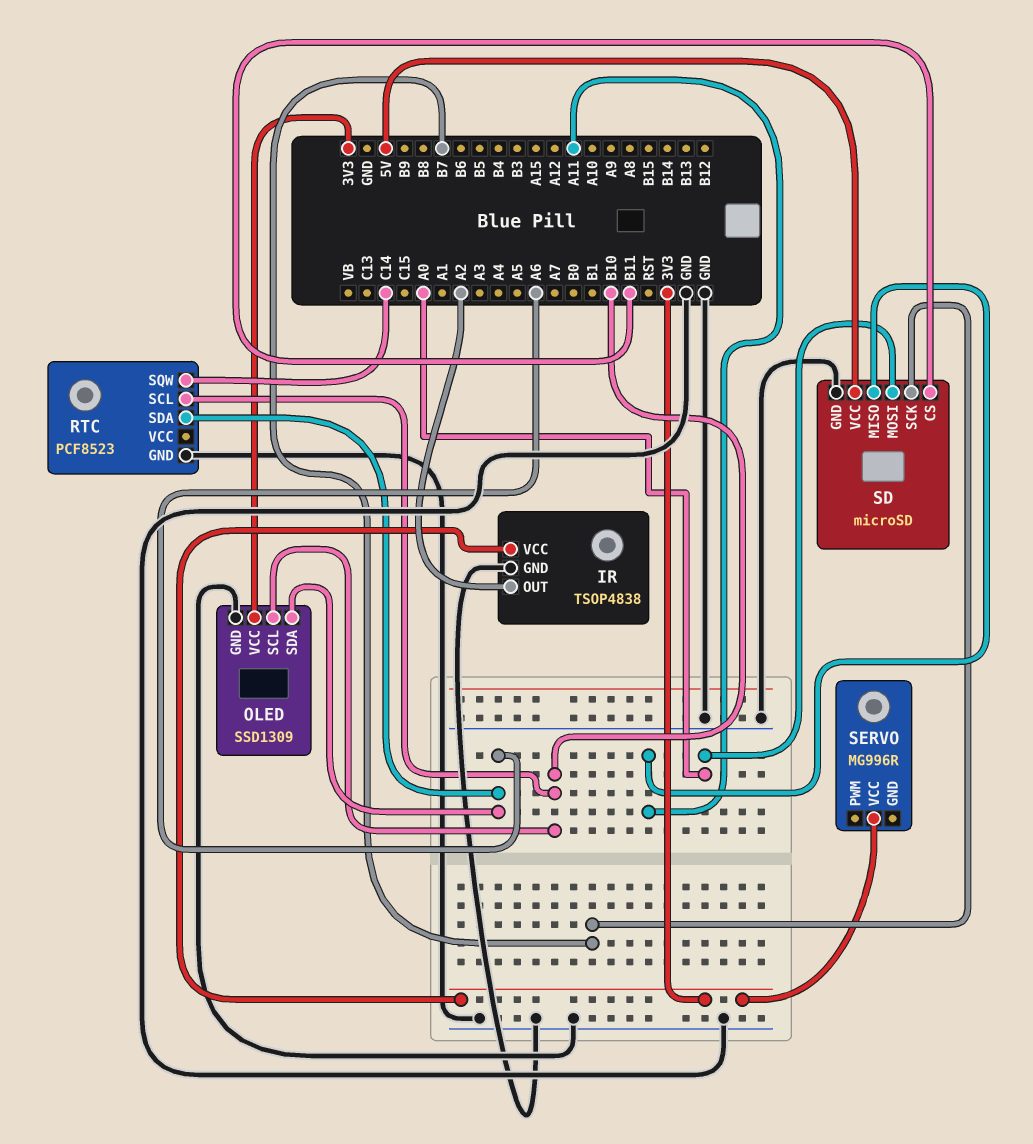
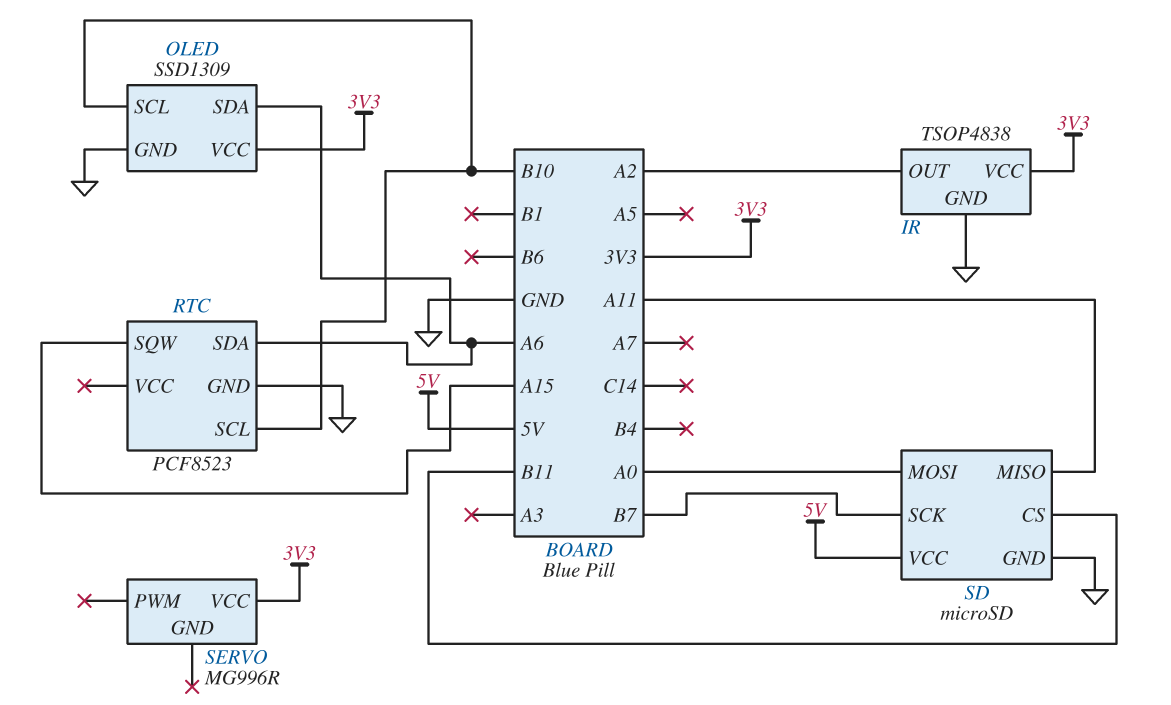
RTC pin SQW: C14 -> A15

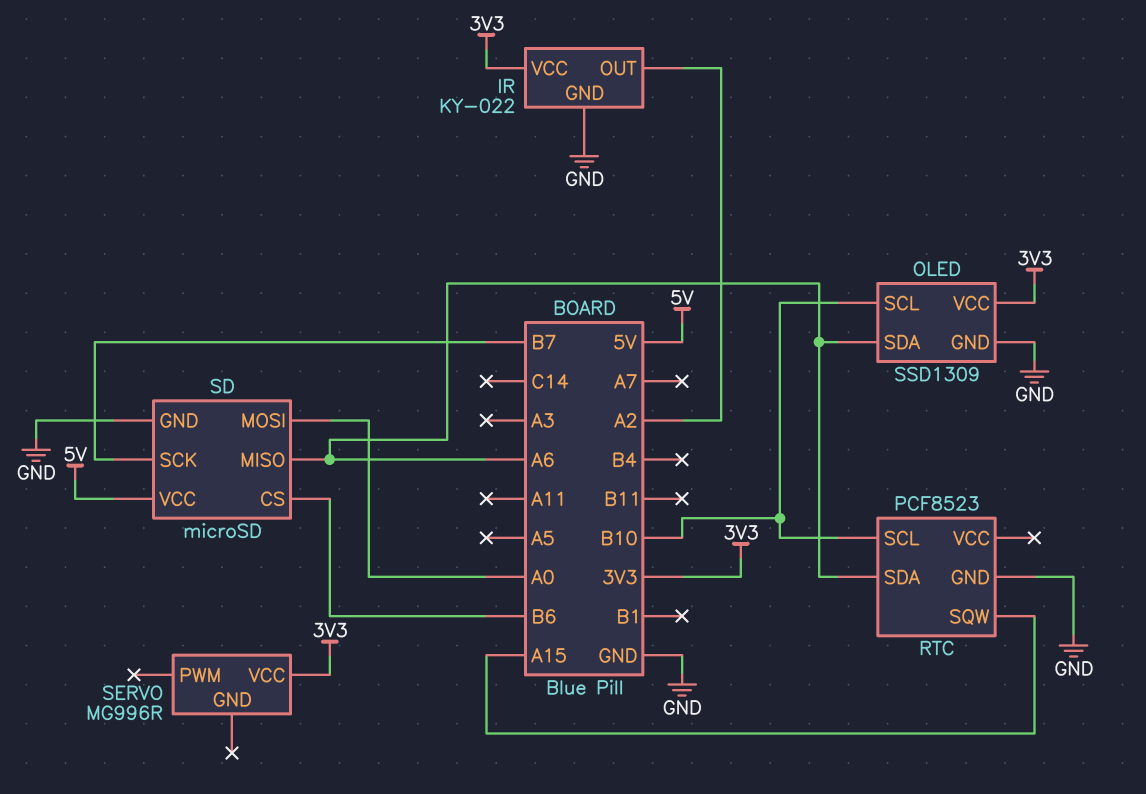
IR: TSOP4838 -> KY-022
SD pin CS: B11 -> B6
SD pin MISO: A11 -> A6

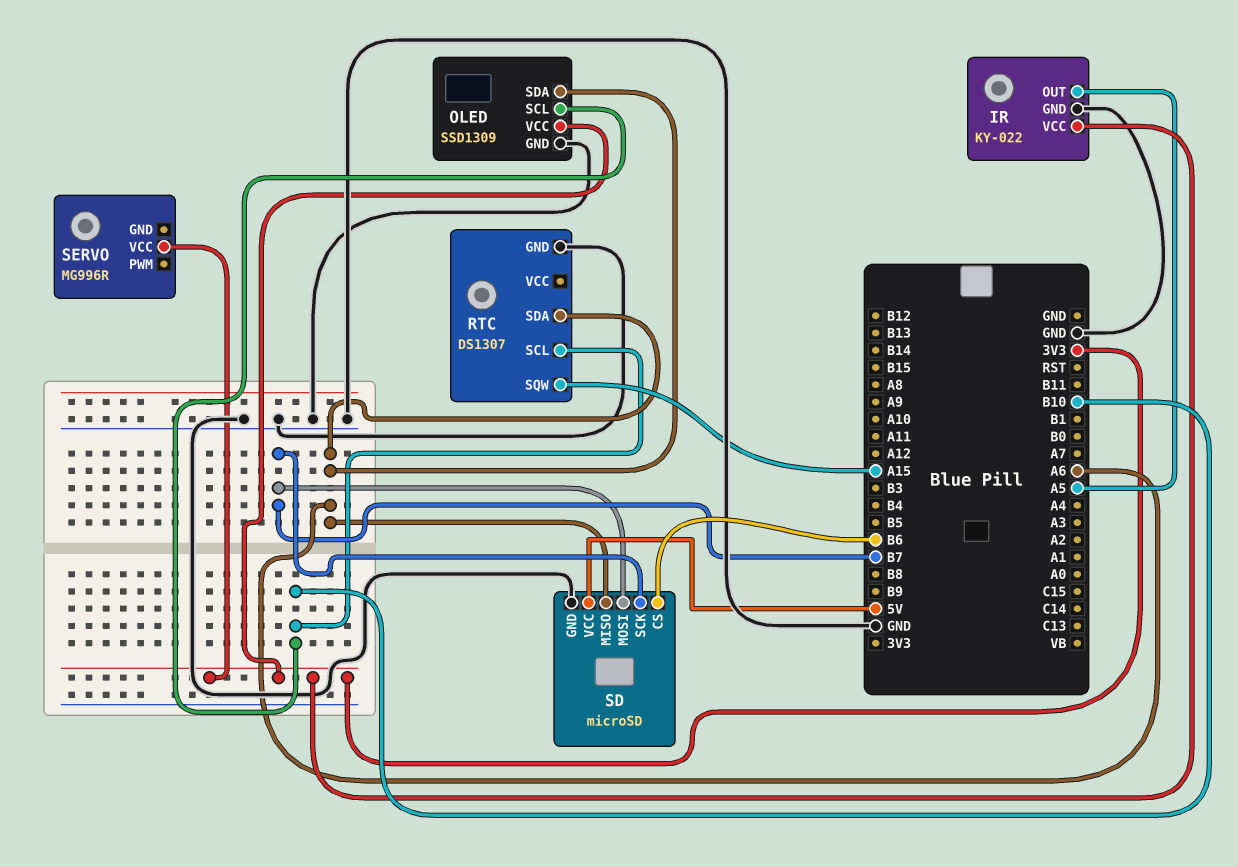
IR pin OUT: A2 -> A5
RTC: PCF8523 -> DS1307
SD pin MOSI: A0 -> B7

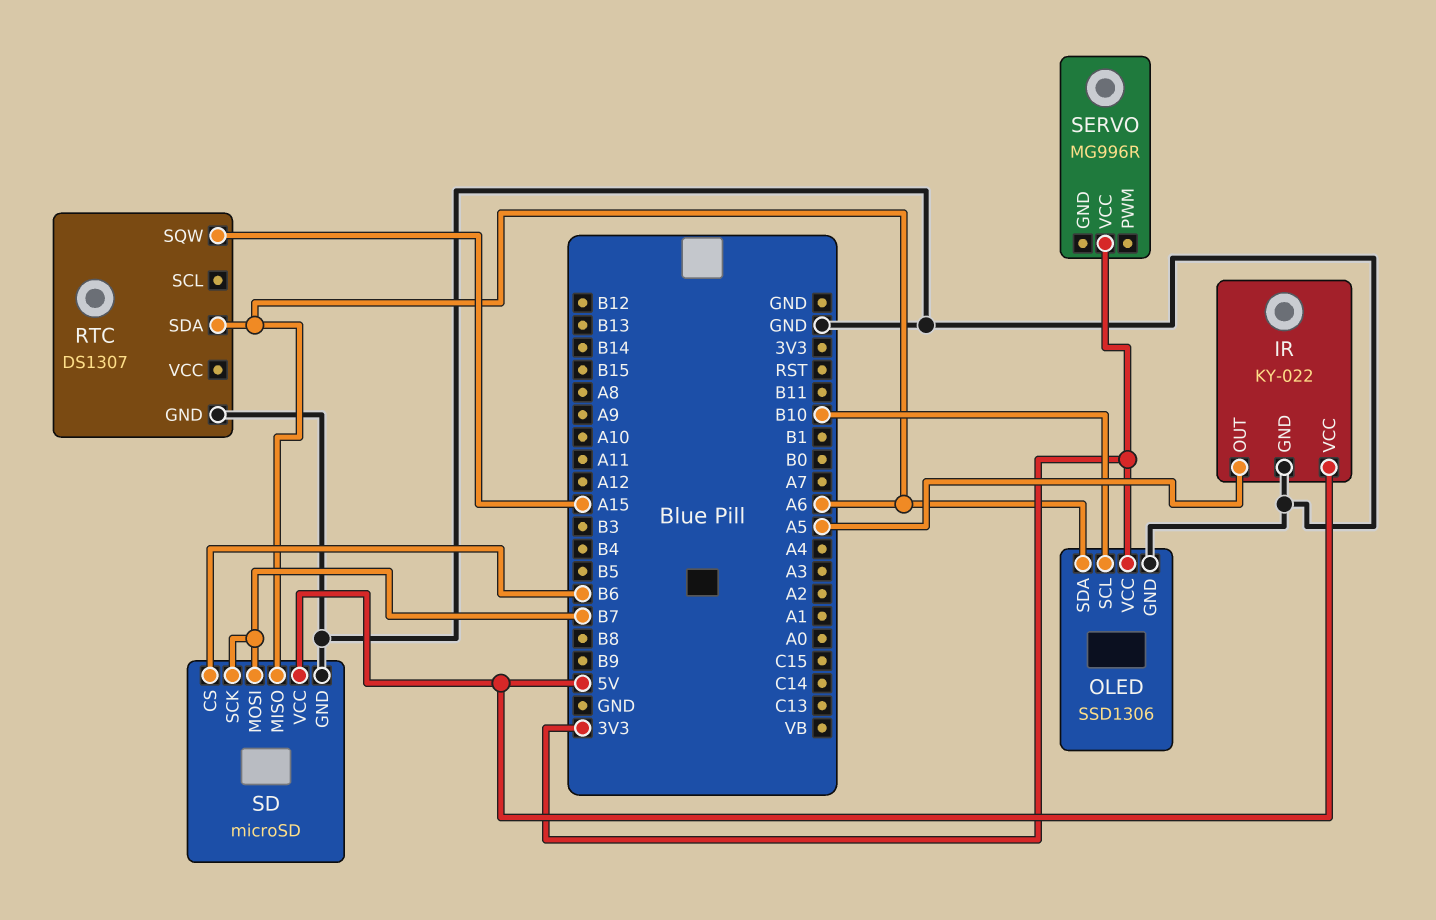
IR pin VCC: 3V3 -> 5V
OLED: SSD1309 -> SSD1306
RTC pin SCL: B10 -> none

